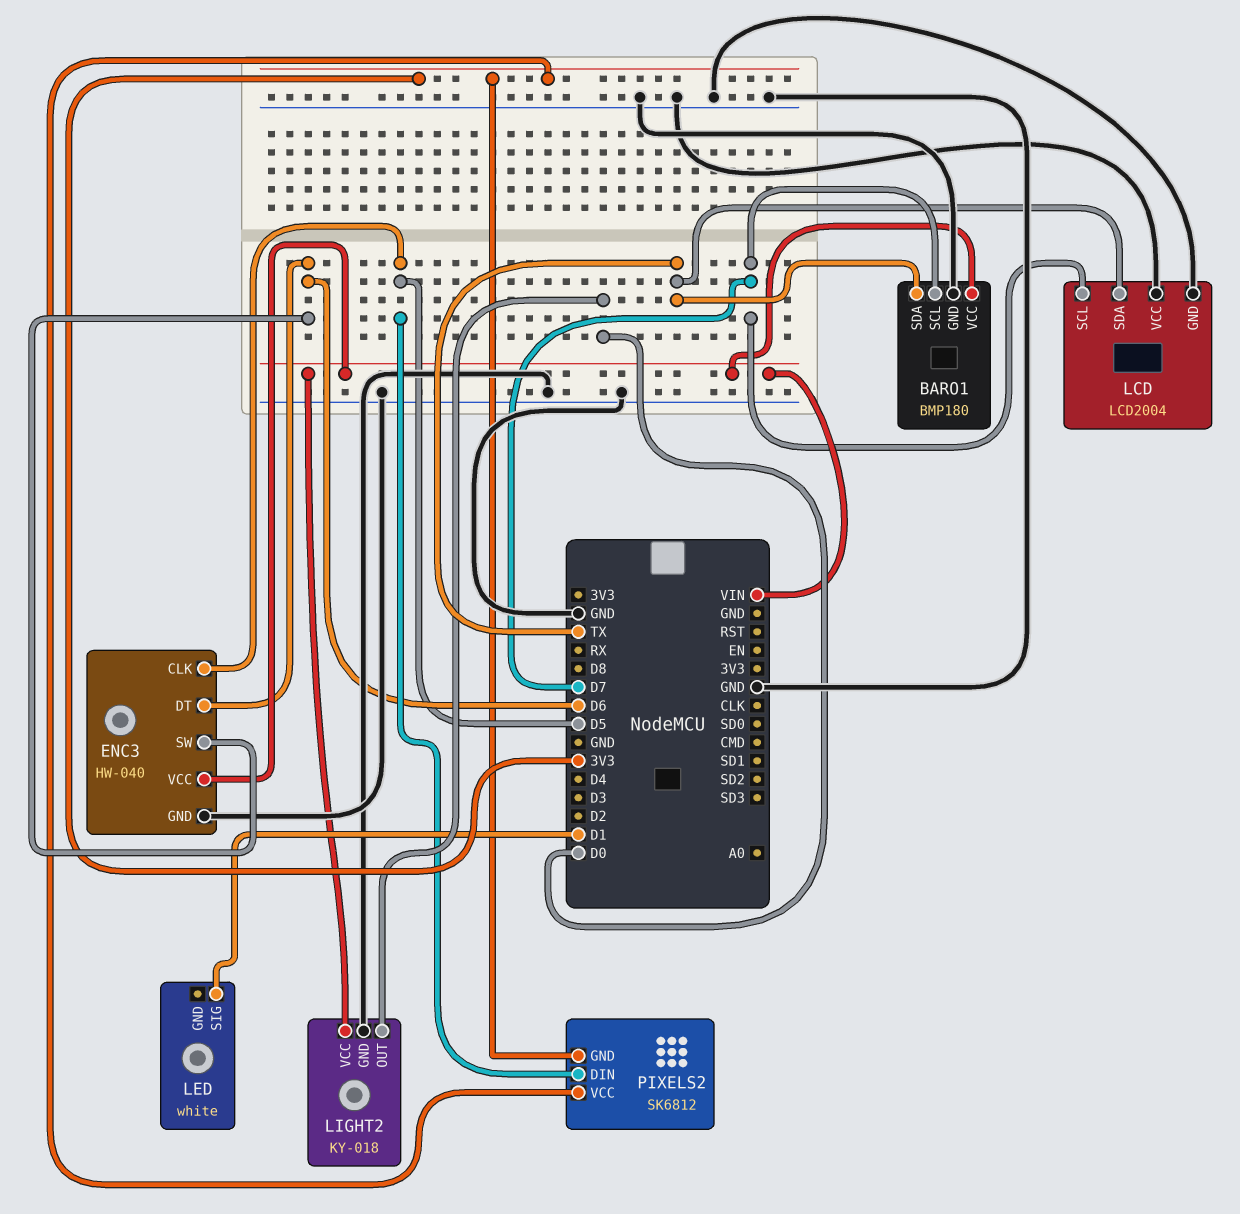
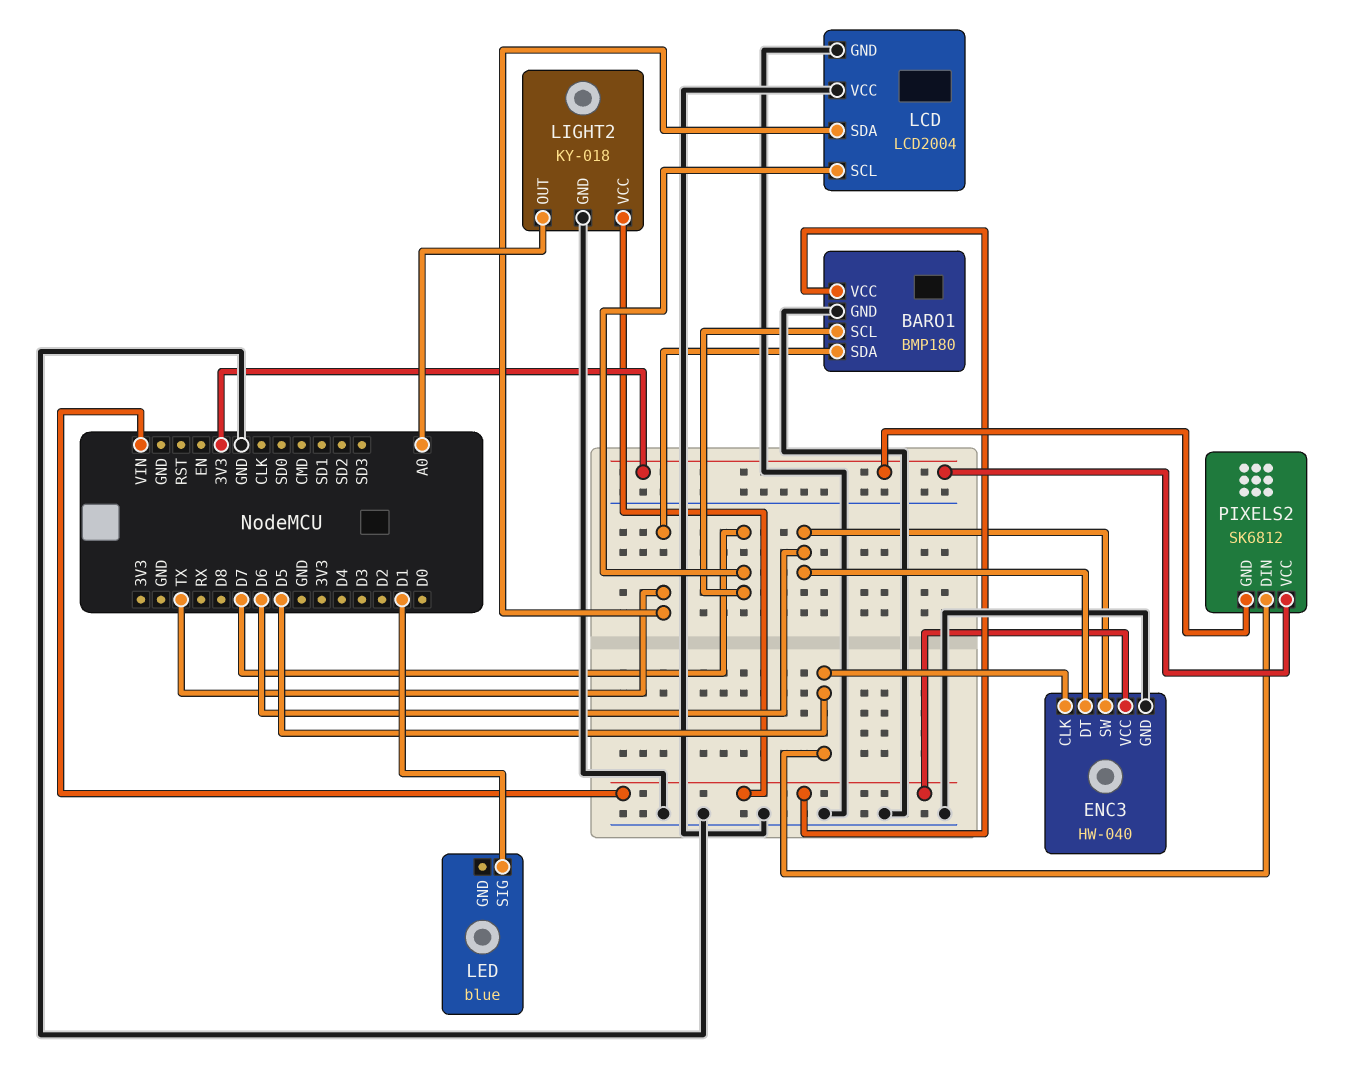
LED: white -> blue
LIGHT2 pin OUT: D0 -> A0

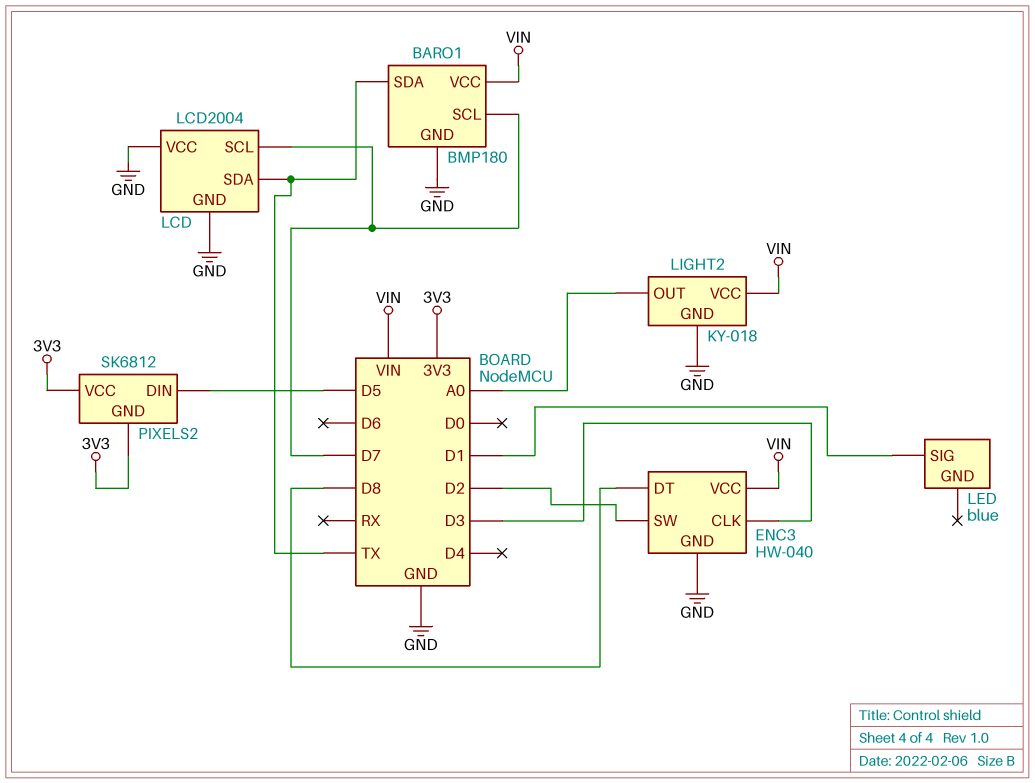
ENC3 pin CLK: D5 -> D3
ENC3 pin DT: D6 -> D8
ENC3 pin SW: D6 -> D2

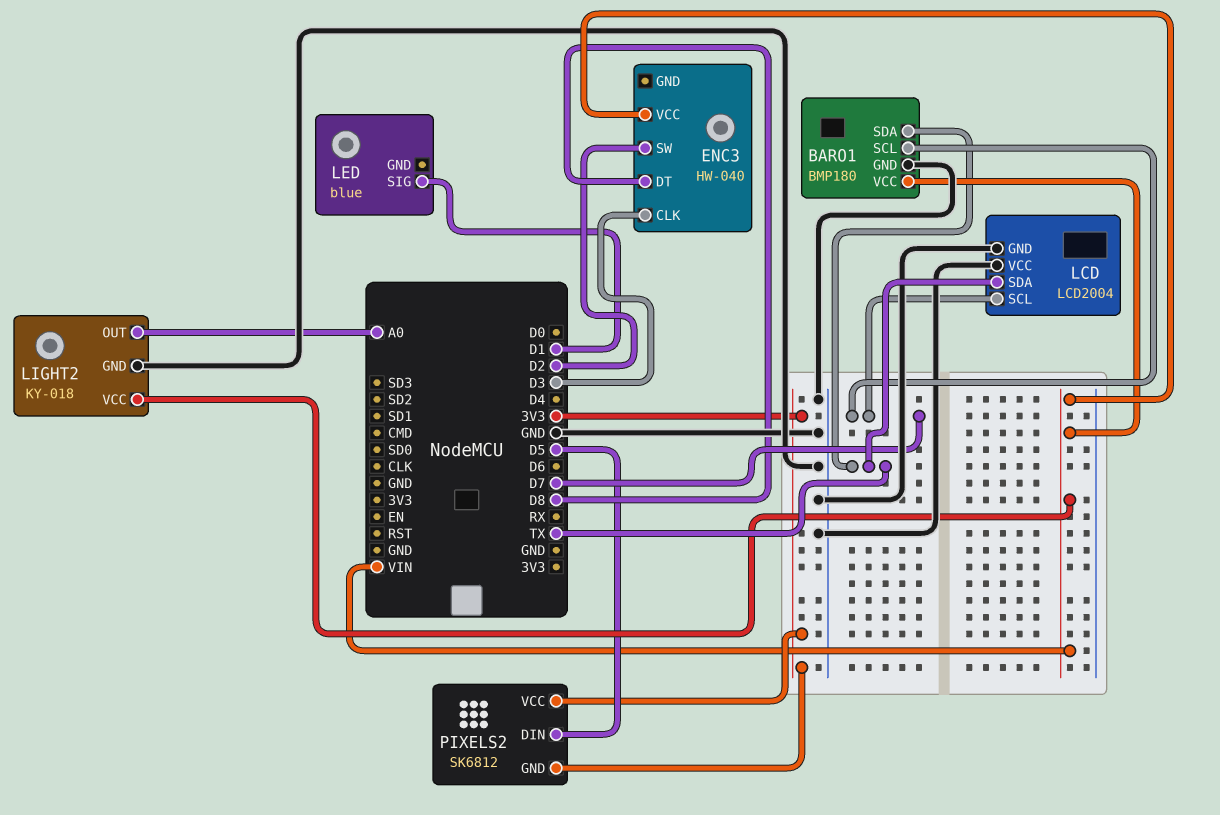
ENC3 pin GND: GND -> none

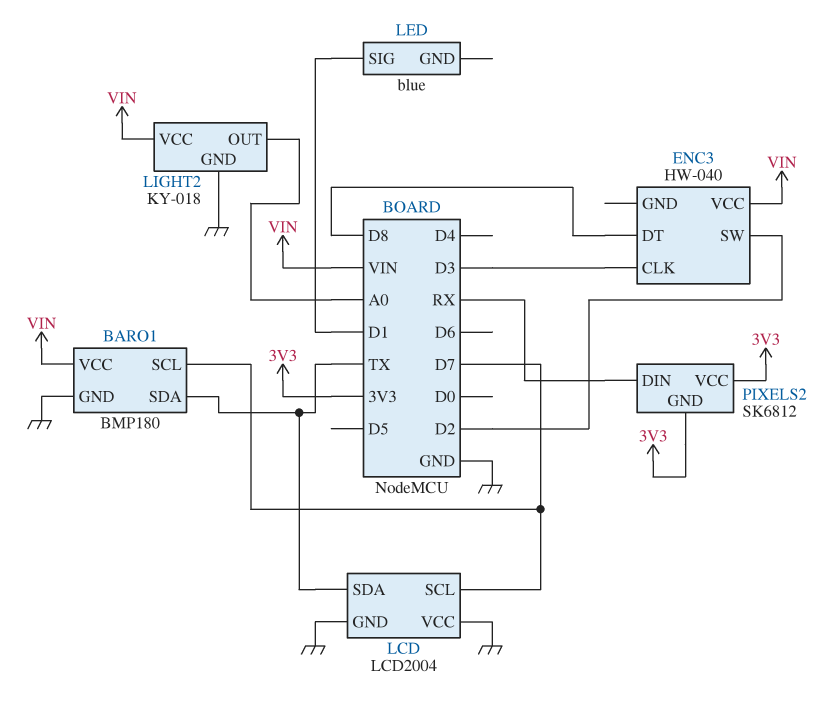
PIXELS2 pin DIN: D5 -> RX

